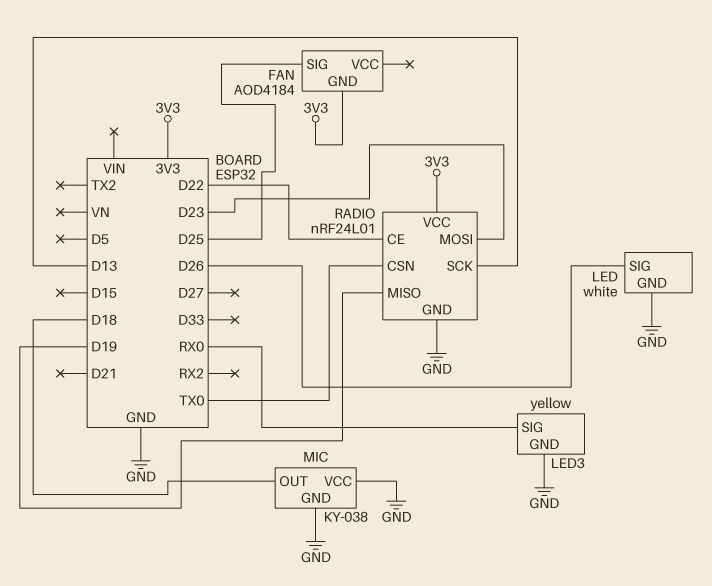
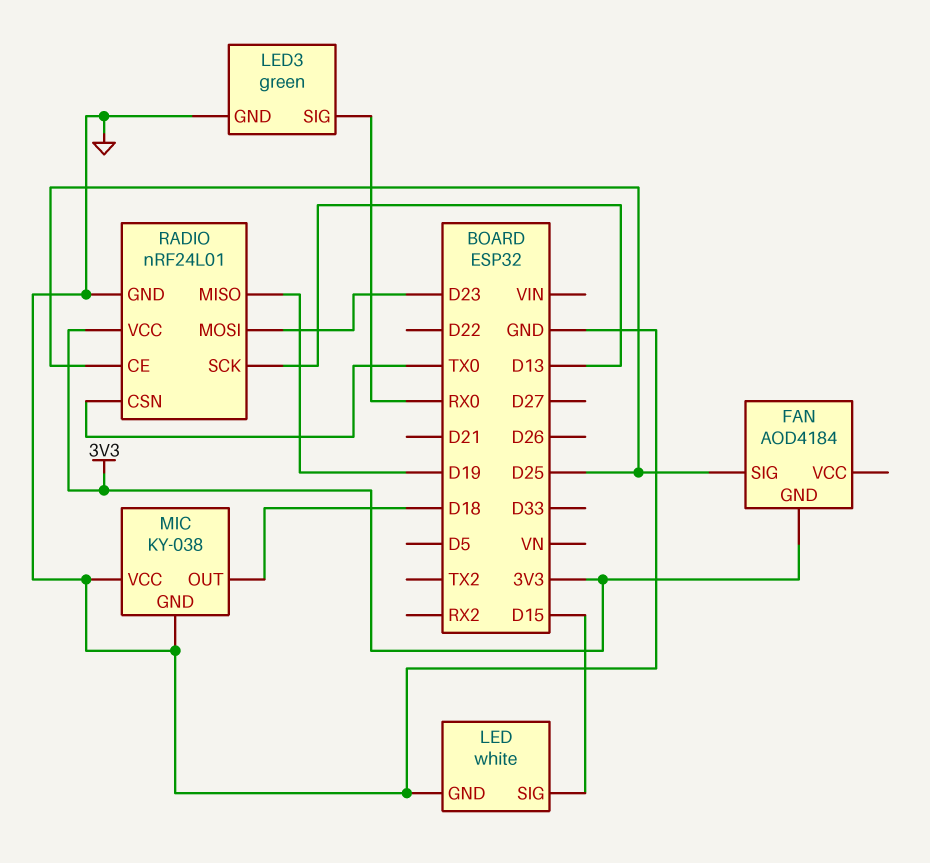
LED pin SIG: D26 -> D15
LED3: yellow -> green
RADIO pin CE: D22 -> D25

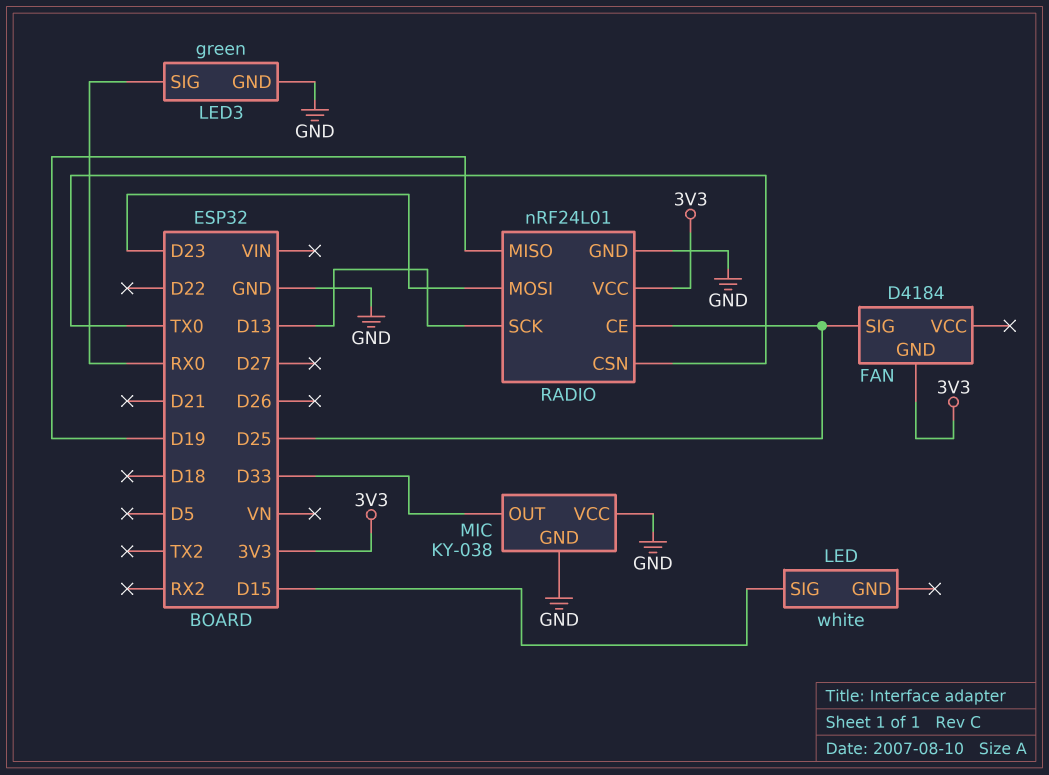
FAN: AOD4184 -> D4184
LED pin GND: GND -> none
MIC pin OUT: D18 -> D33

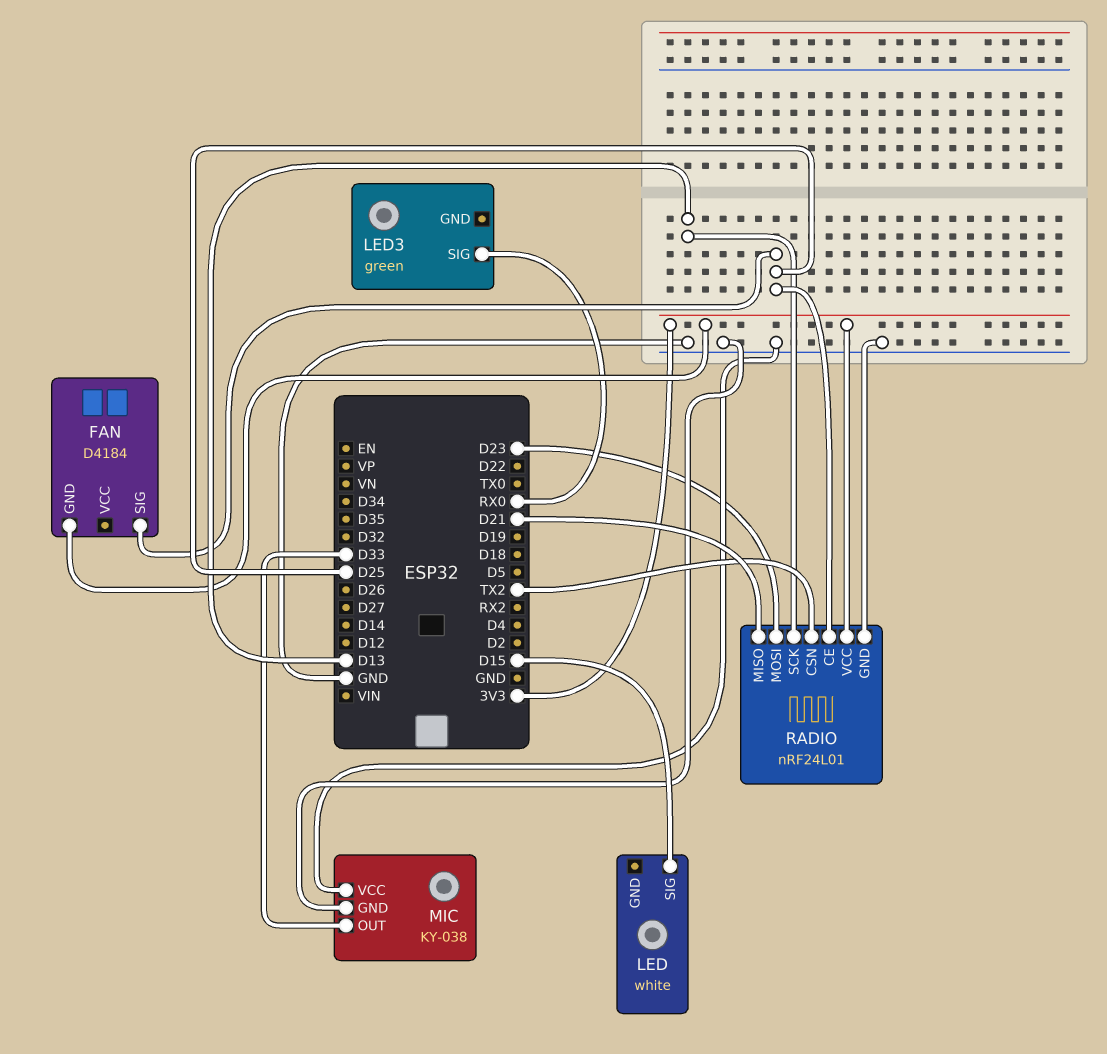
LED3 pin GND: GND -> none
RADIO pin CSN: TX0 -> TX2
RADIO pin MISO: D19 -> D21

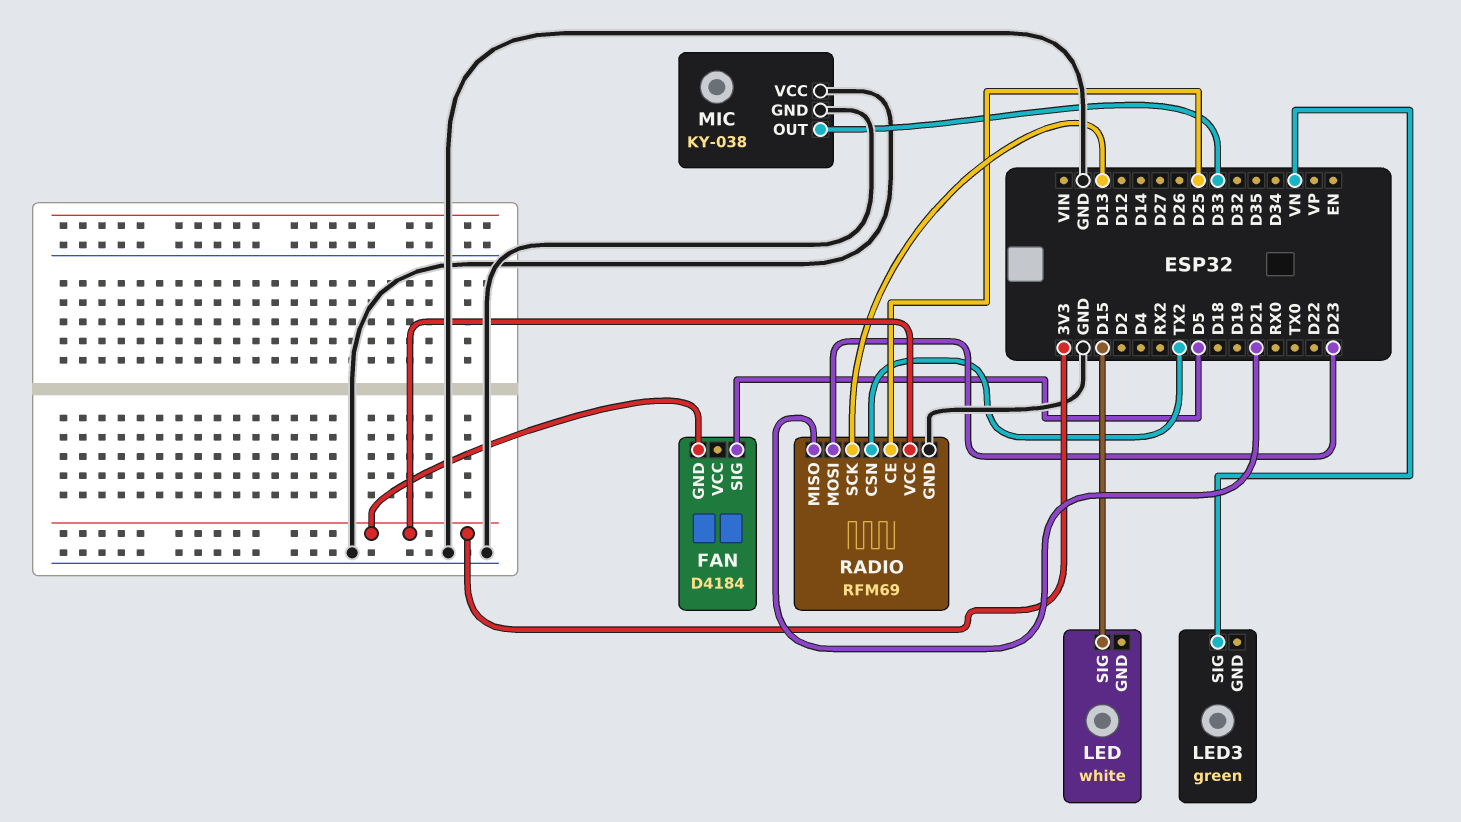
FAN pin SIG: D25 -> D5
LED3 pin SIG: RX0 -> VN
RADIO: nRF24L01 -> RFM69

